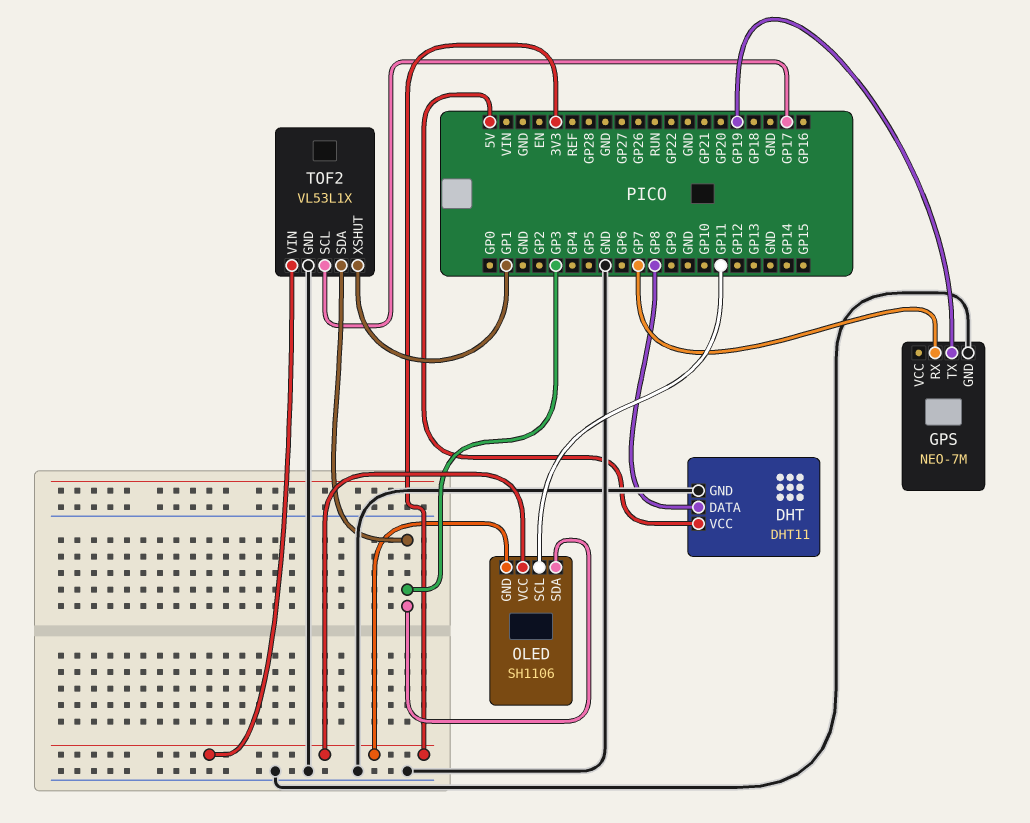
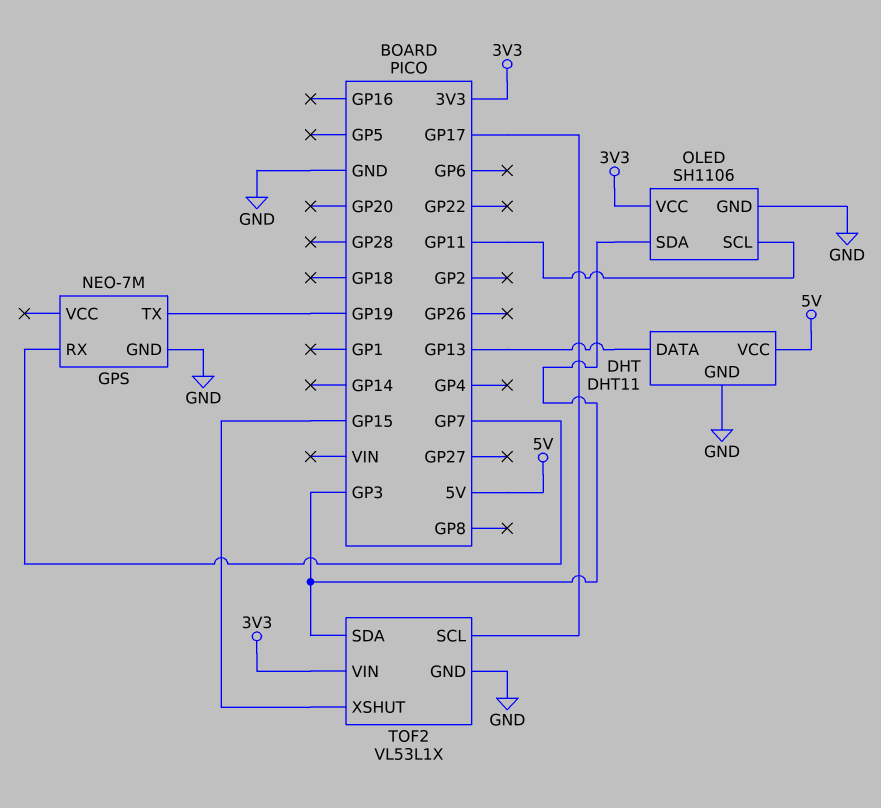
DHT pin DATA: GP8 -> GP13
OLED pin GND: 3V3 -> GND
TOF2 pin XSHUT: GP1 -> GP15

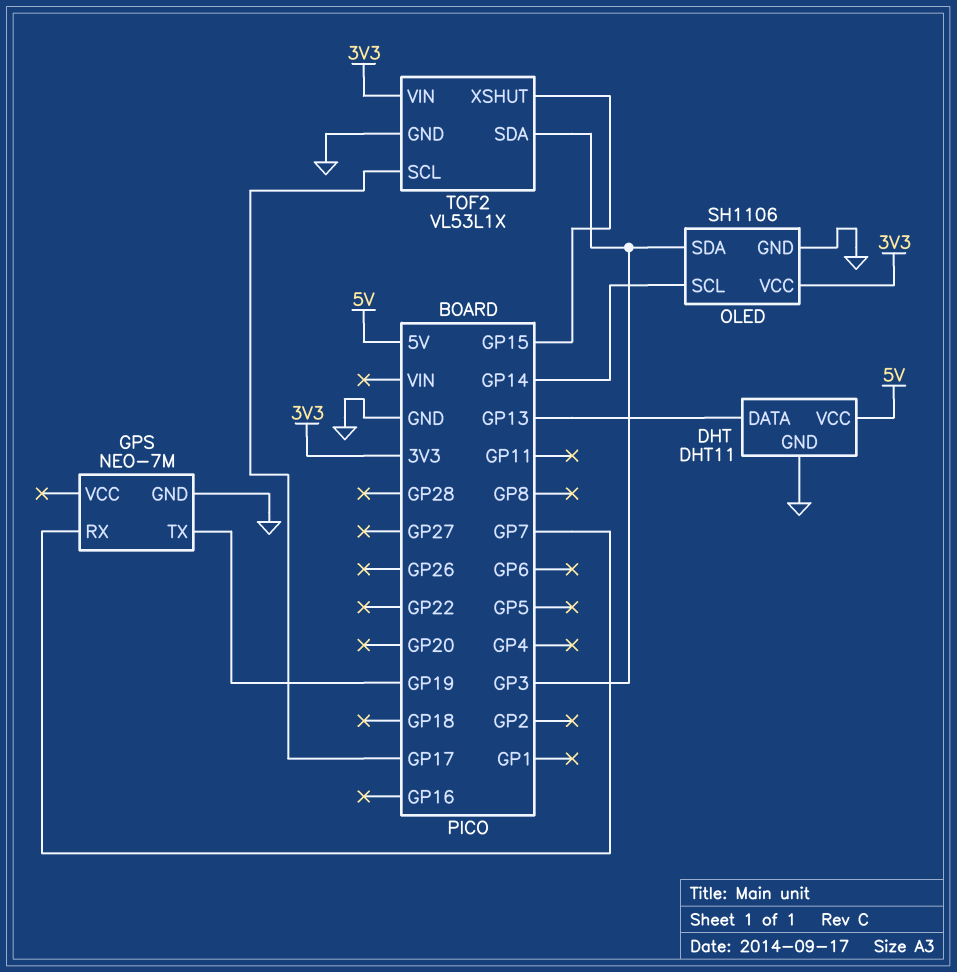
OLED pin SCL: GP11 -> GP14

